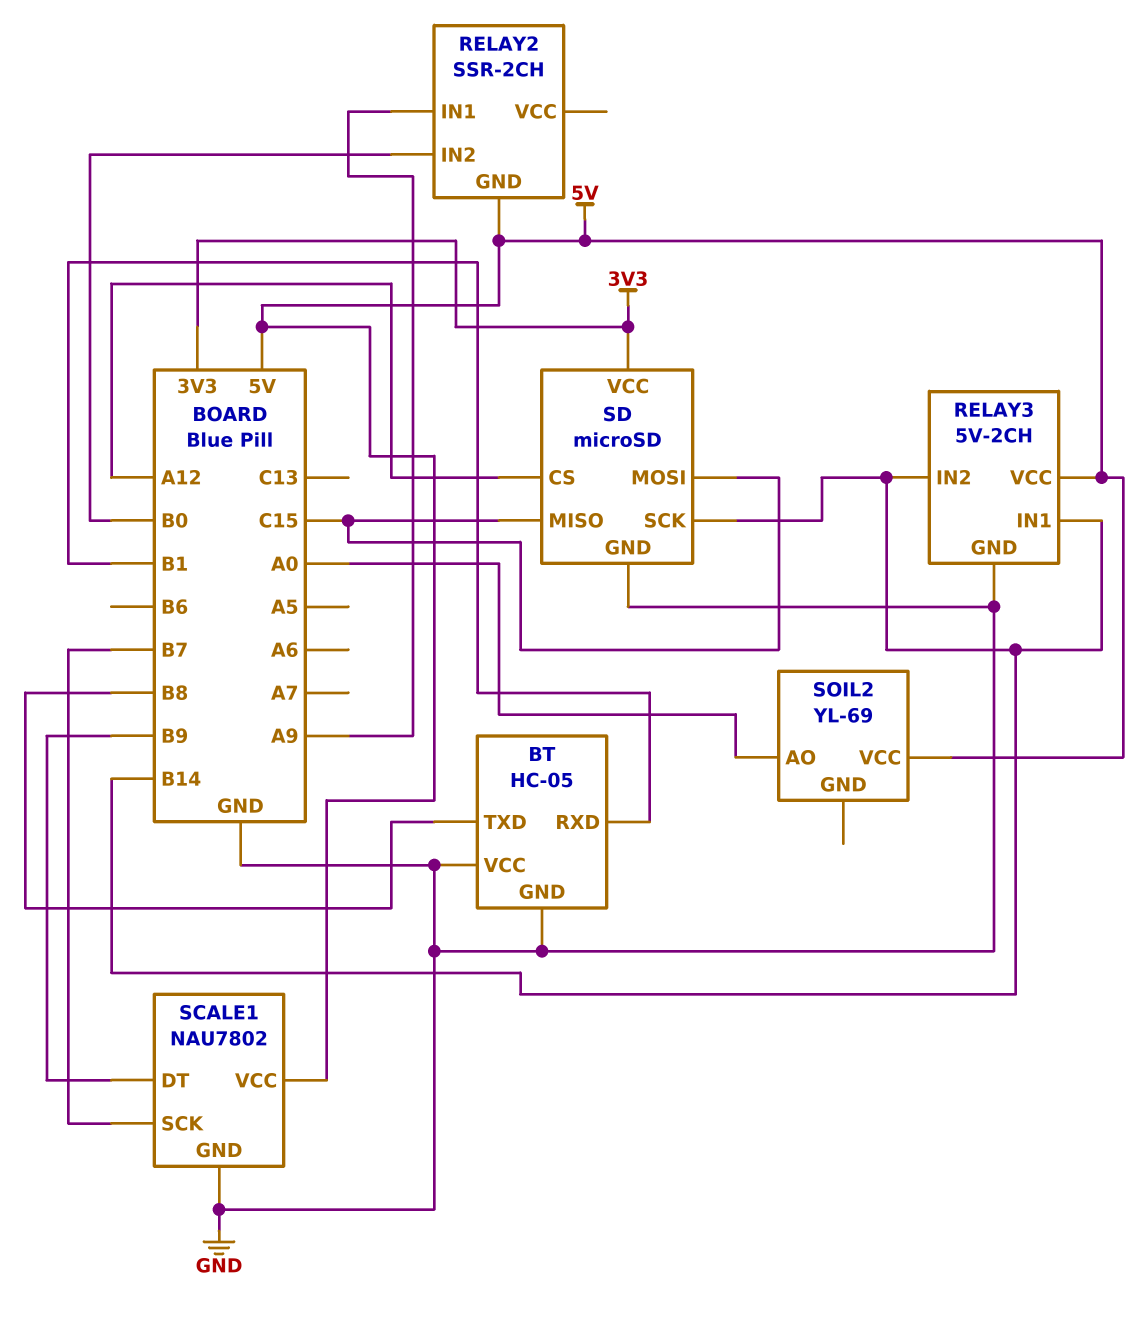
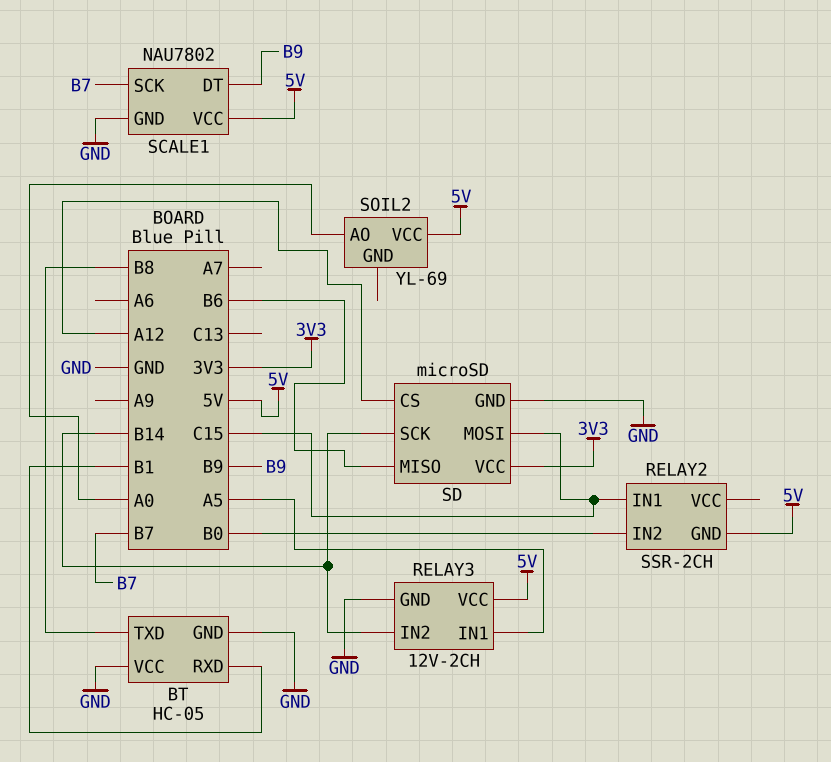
RELAY2 pin IN1: A9 -> C15
RELAY3: 5V-2CH -> 12V-2CH
RELAY3 pin IN1: B14 -> A5
SD pin MISO: C15 -> B6

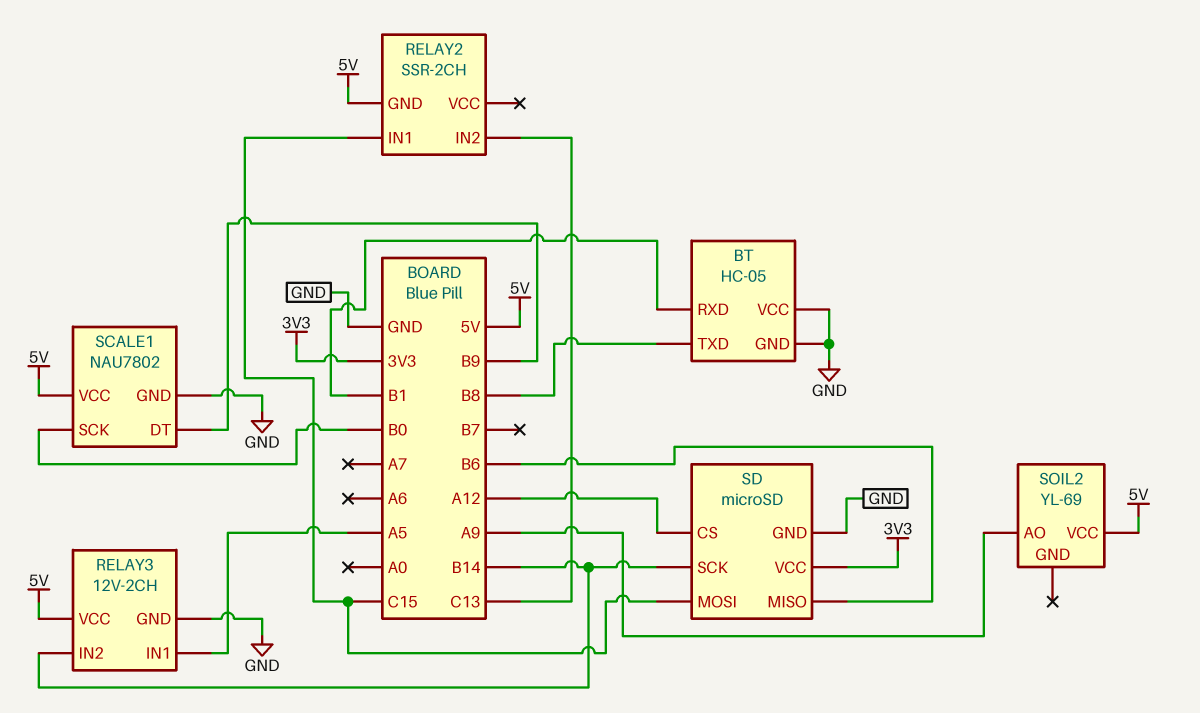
RELAY2 pin IN2: B0 -> C13
SCALE1 pin SCK: B7 -> B0
SOIL2 pin AO: A0 -> A9

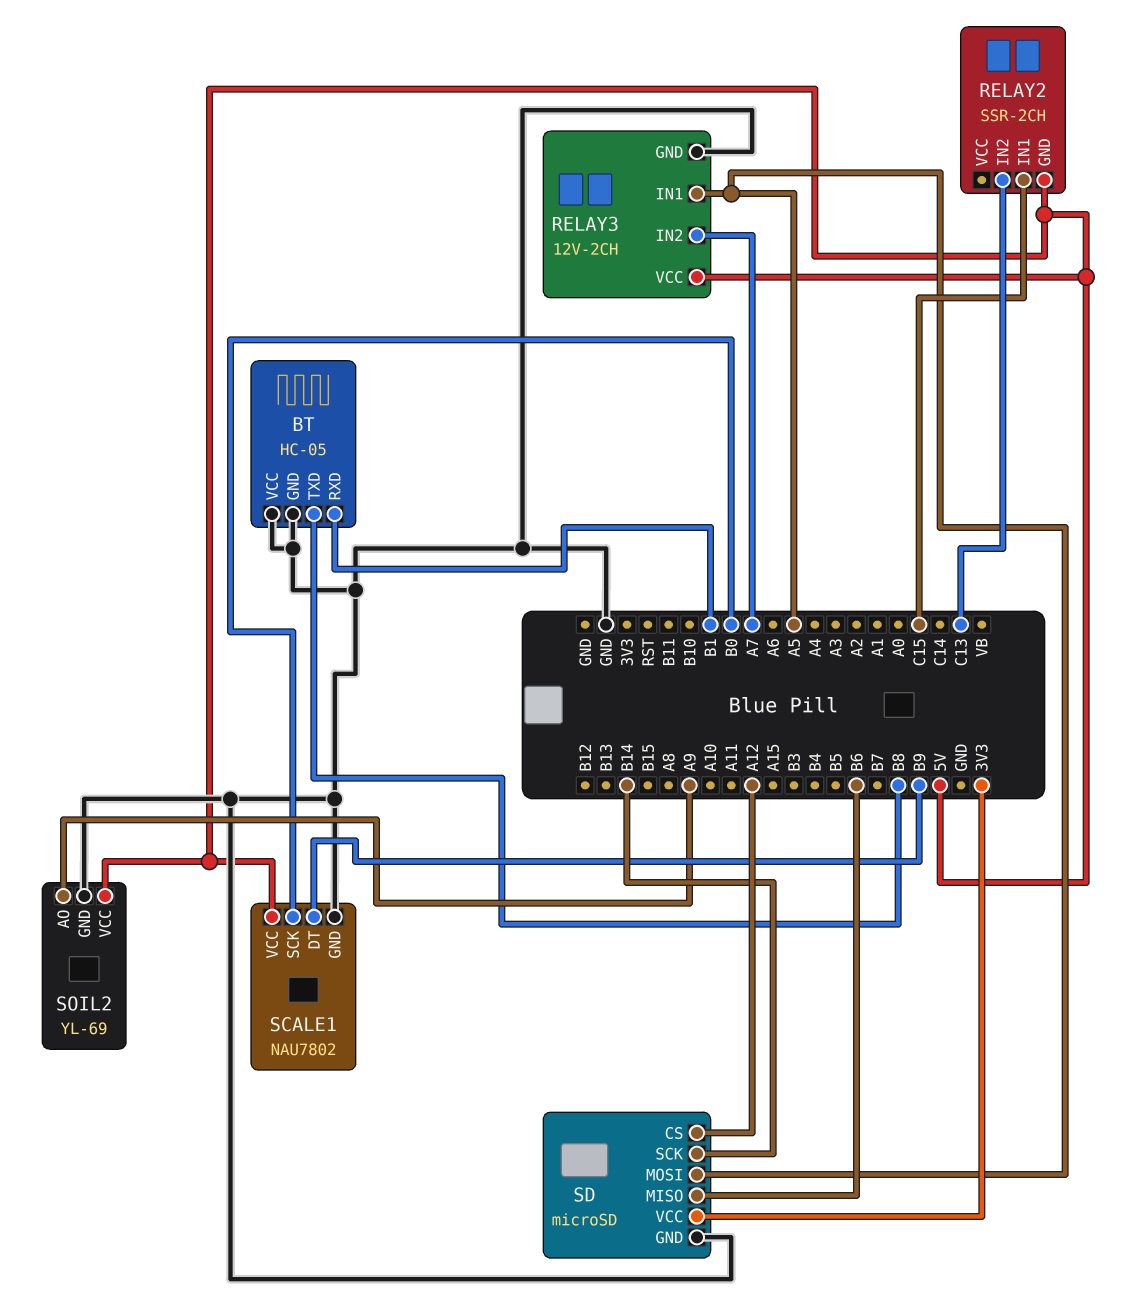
RELAY3 pin IN2: B14 -> A7
SD pin MOSI: C15 -> A5
SOIL2 pin GND: none -> GND

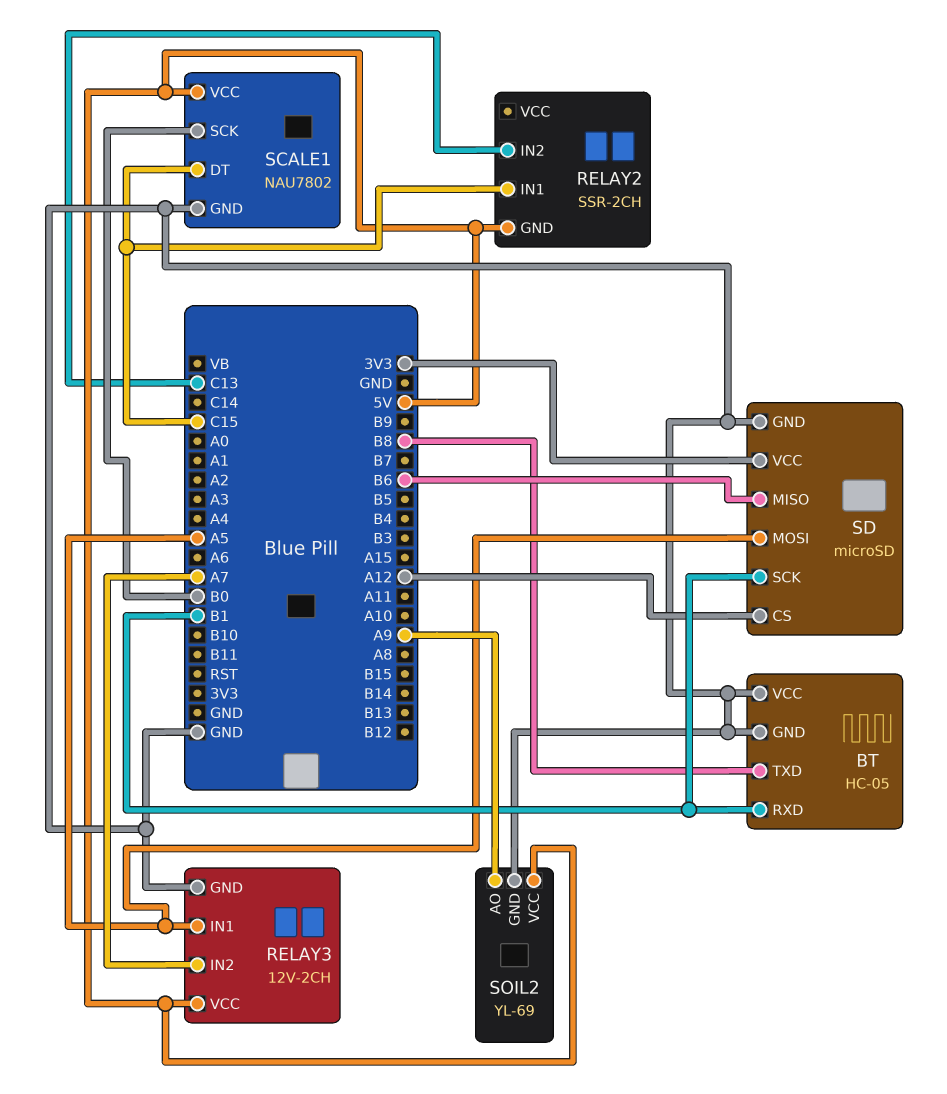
SCALE1 pin DT: B9 -> C15
SD pin SCK: B14 -> B1

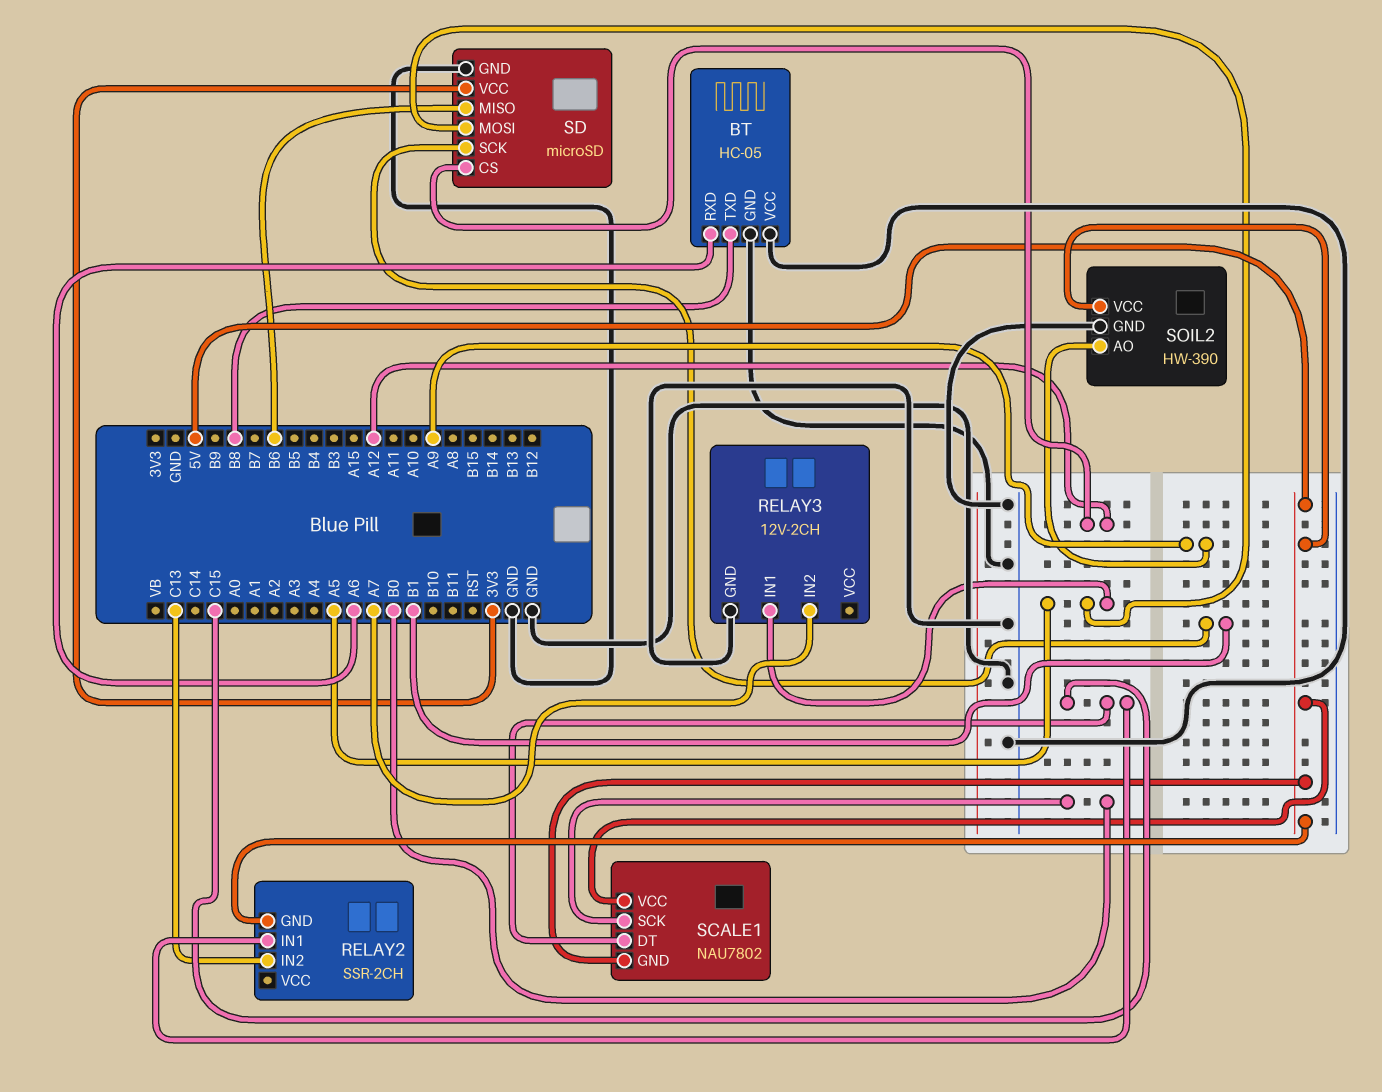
BT pin RXD: B1 -> A6
RELAY3 pin VCC: 5V -> none
SCALE1 pin GND: GND -> 5V
SOIL2: YL-69 -> HW-390

